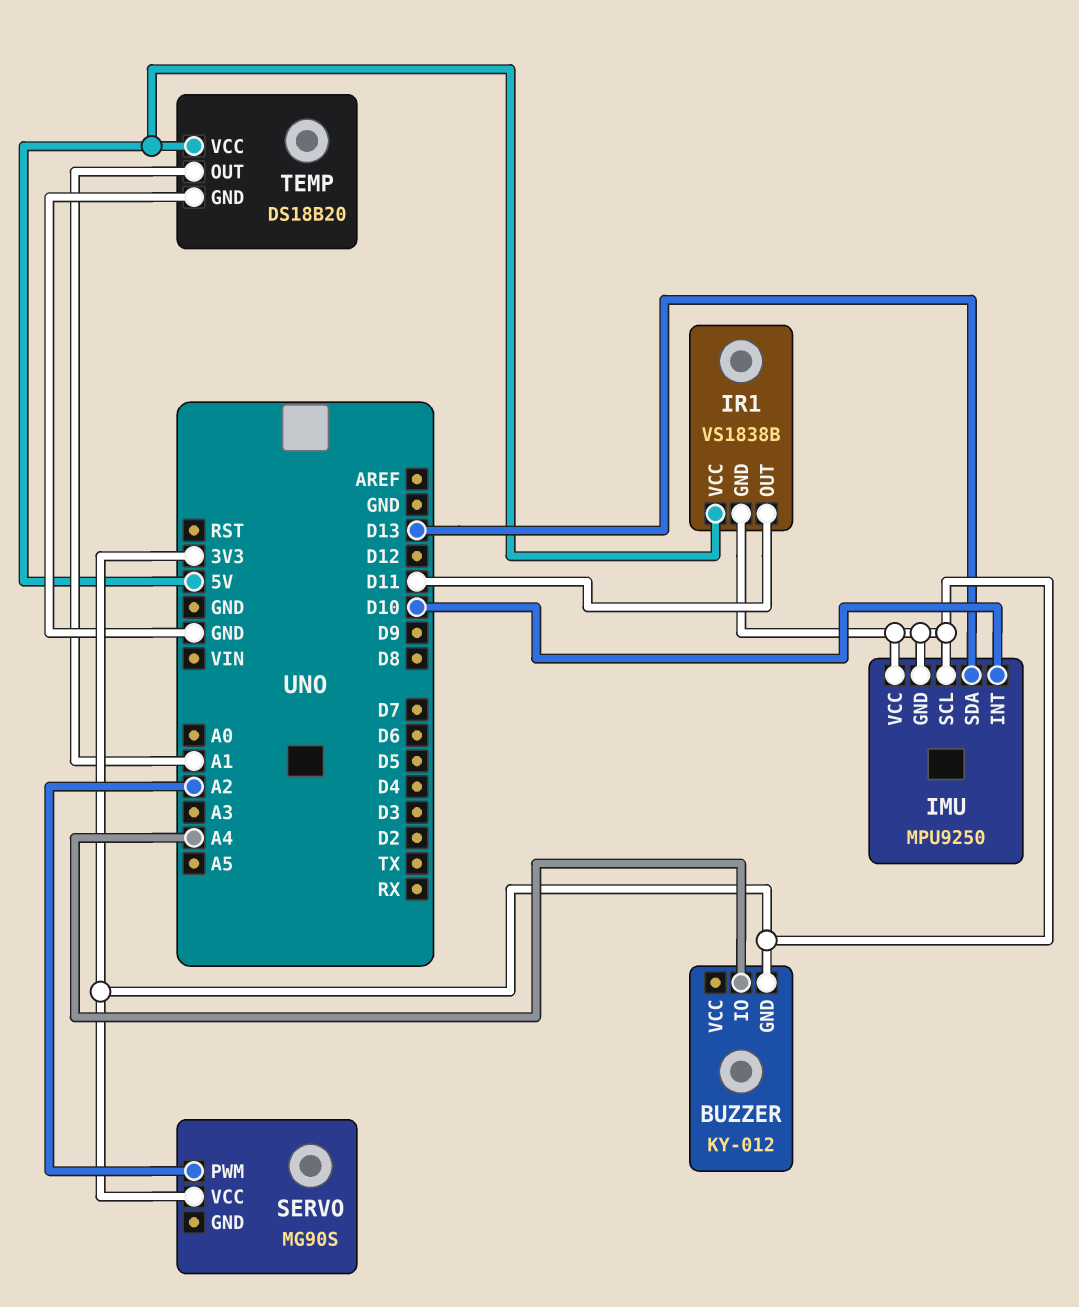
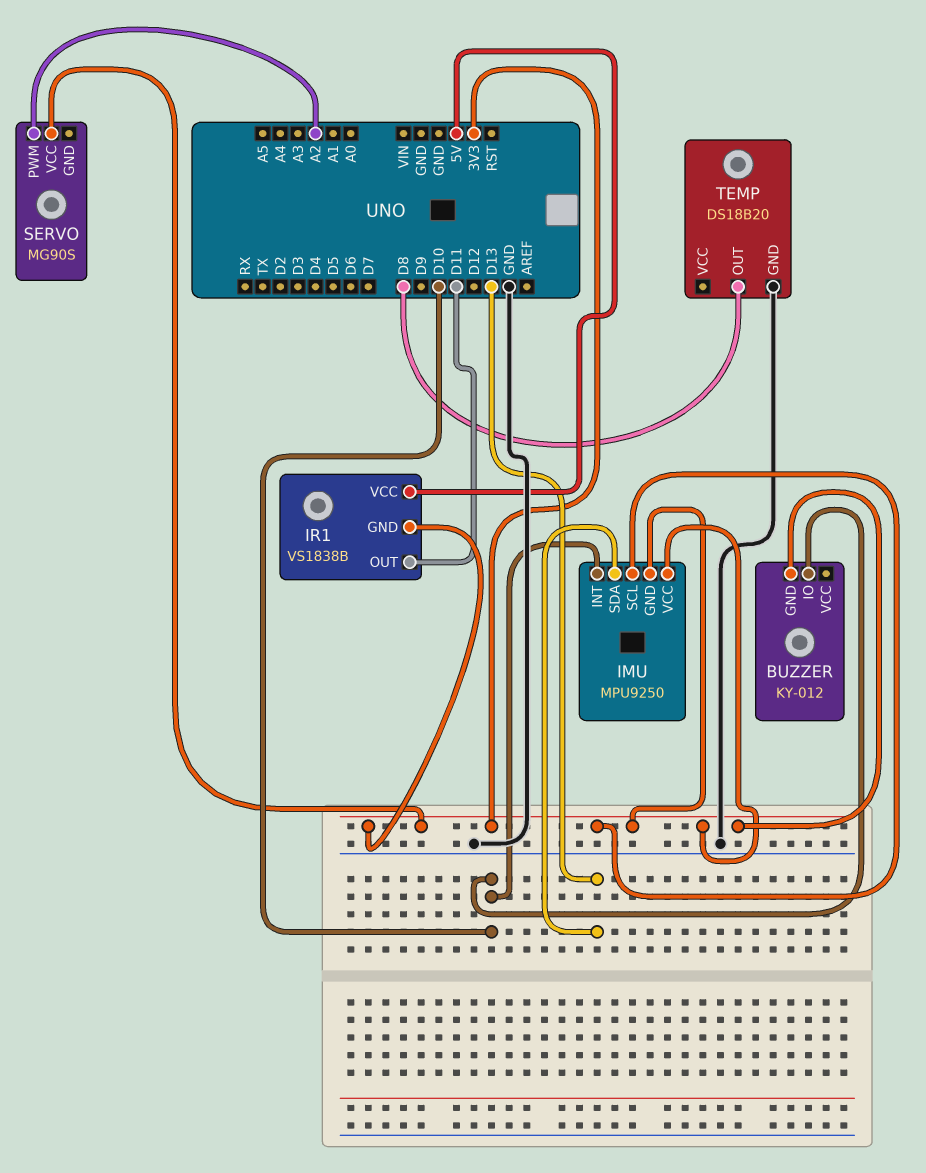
BUZZER pin IO: A4 -> D10
TEMP pin OUT: A1 -> D8
TEMP pin VCC: 5V -> none

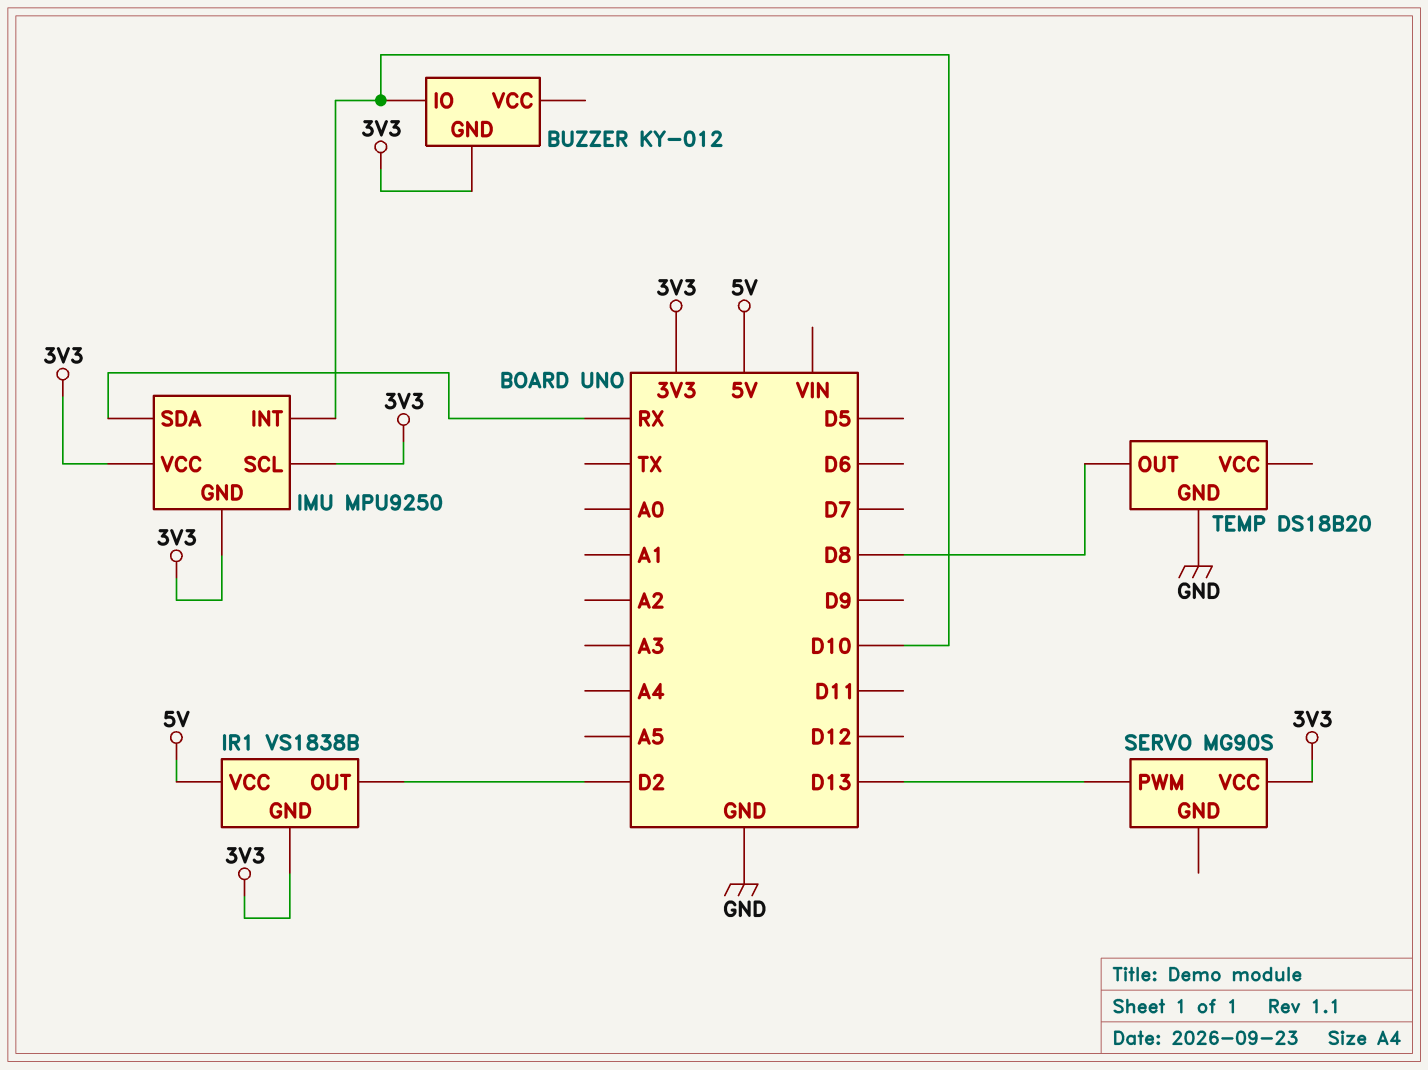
IMU pin SDA: D13 -> RX
IR1 pin OUT: D11 -> D2
SERVO pin PWM: A2 -> D13

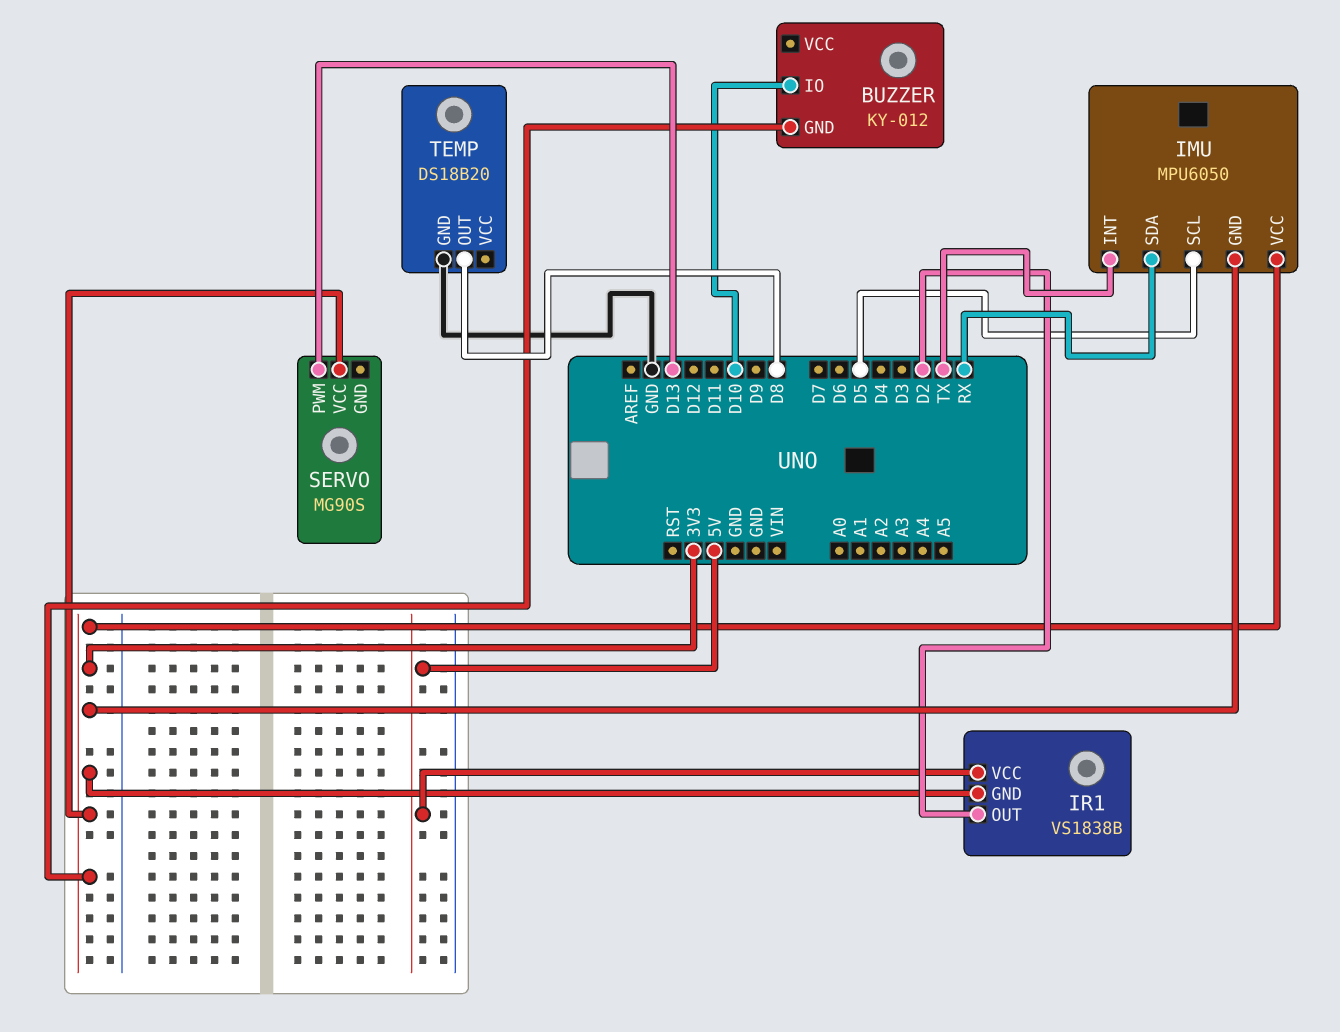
IMU: MPU9250 -> MPU6050
IMU pin INT: D10 -> TX
IMU pin SCL: 3V3 -> D5

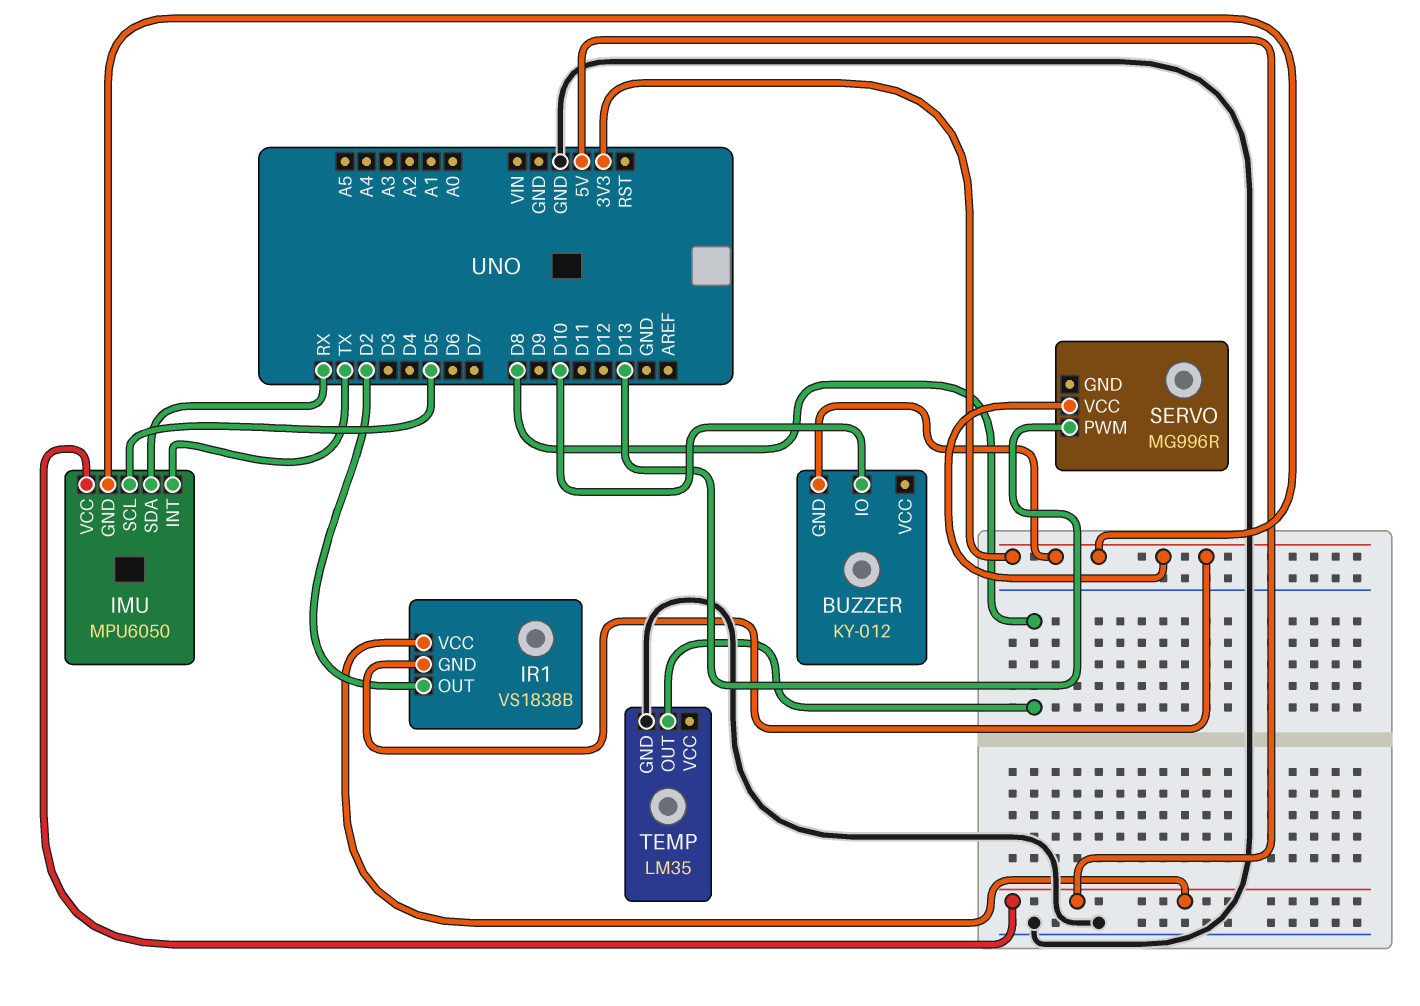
IMU pin VCC: 3V3 -> 5V
SERVO: MG90S -> MG996R
TEMP: DS18B20 -> LM35

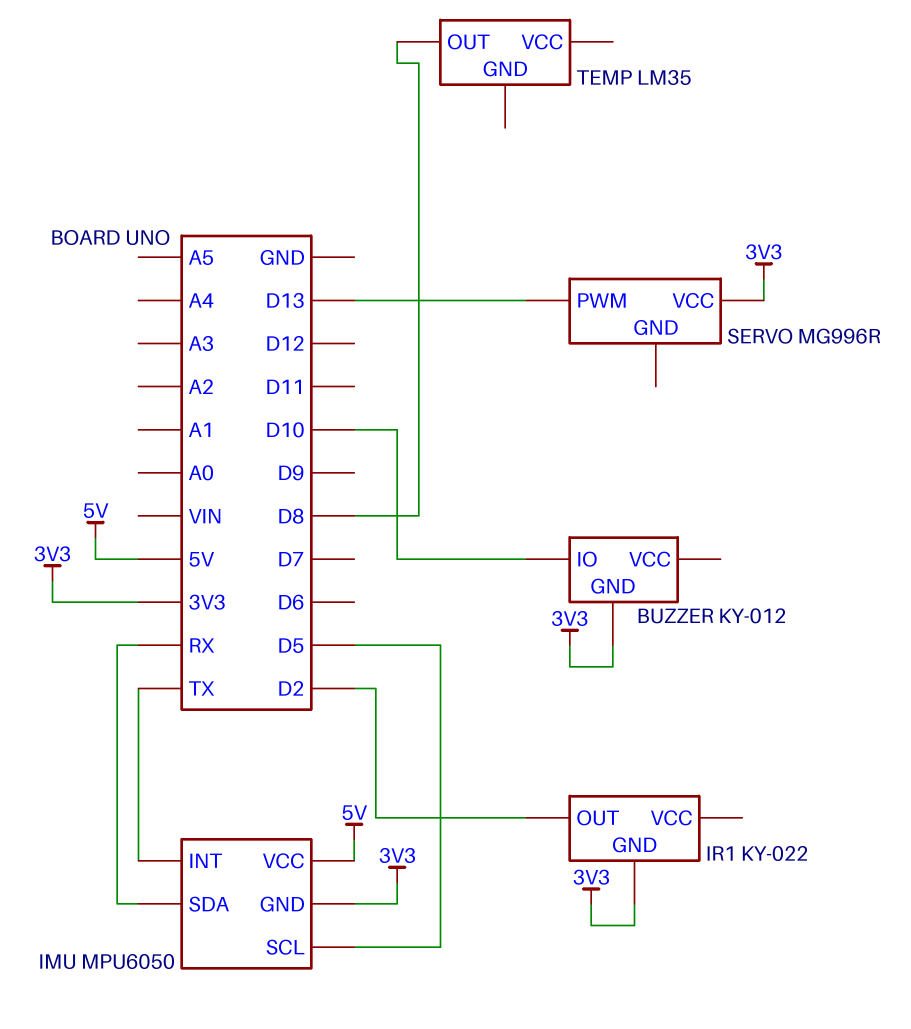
IR1: VS1838B -> KY-022
IR1 pin VCC: 5V -> none
TEMP pin GND: GND -> none

